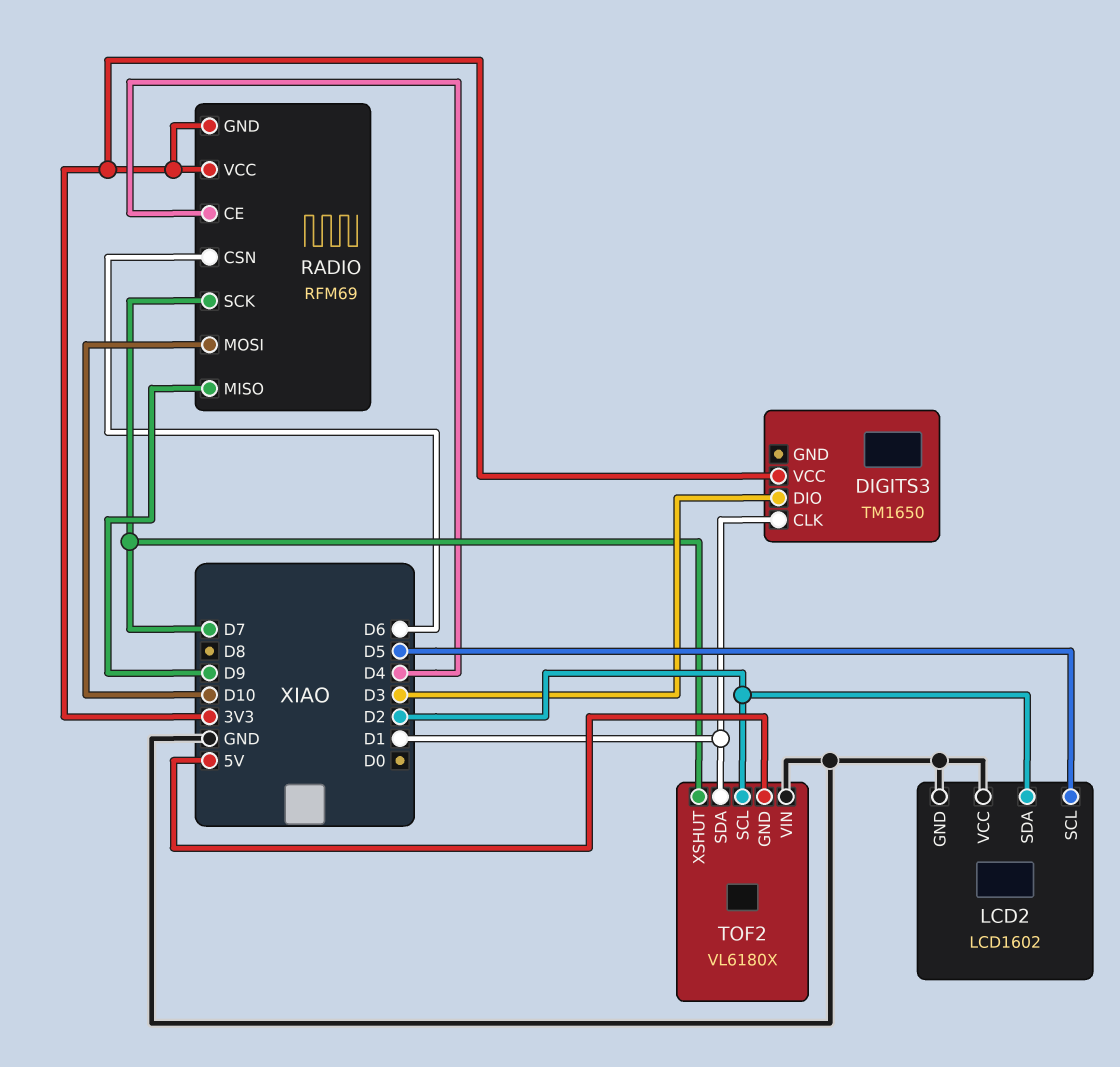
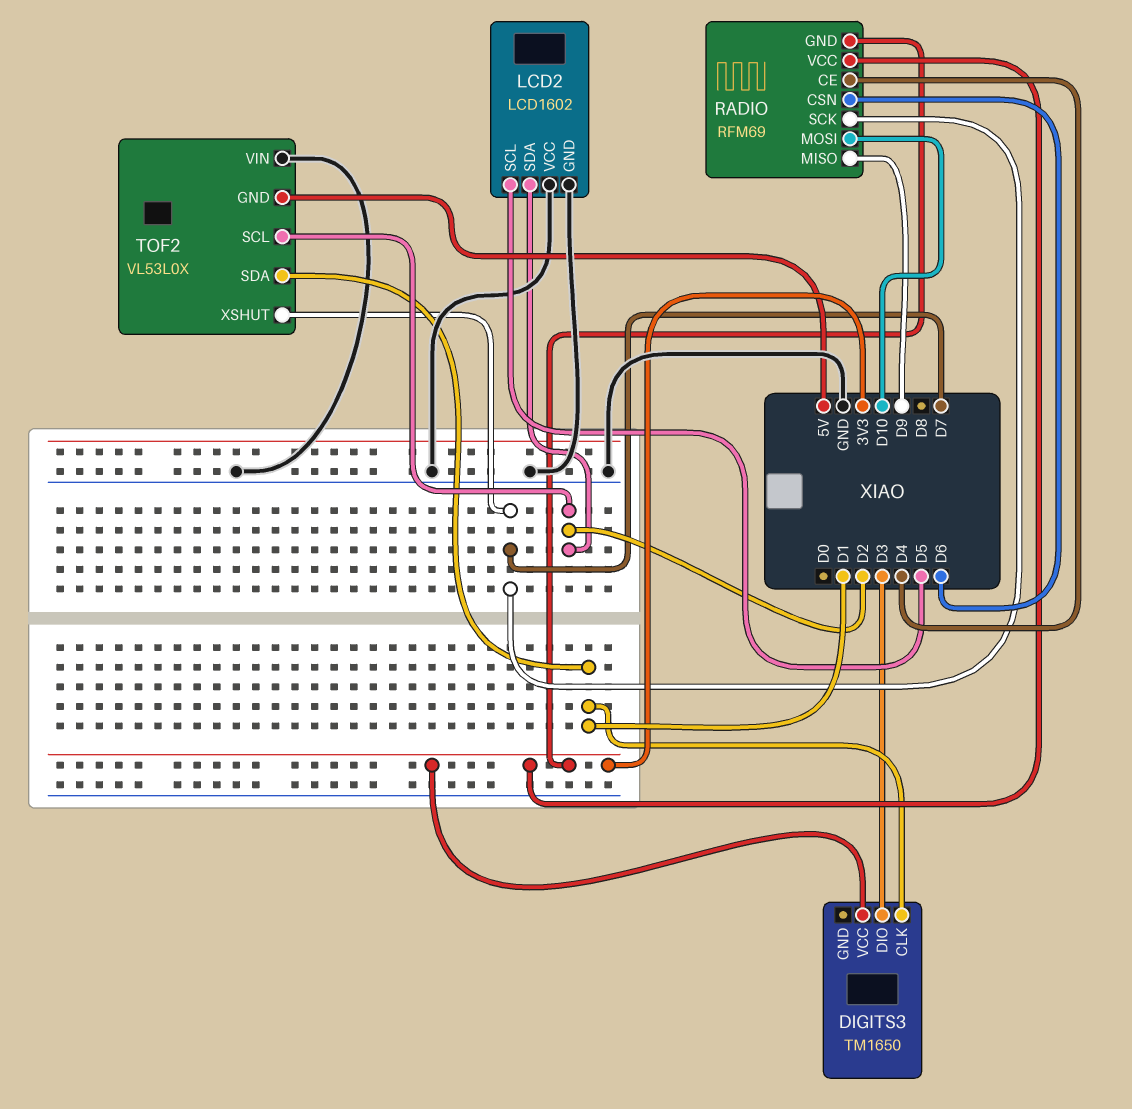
TOF2: VL6180X -> VL53L0X

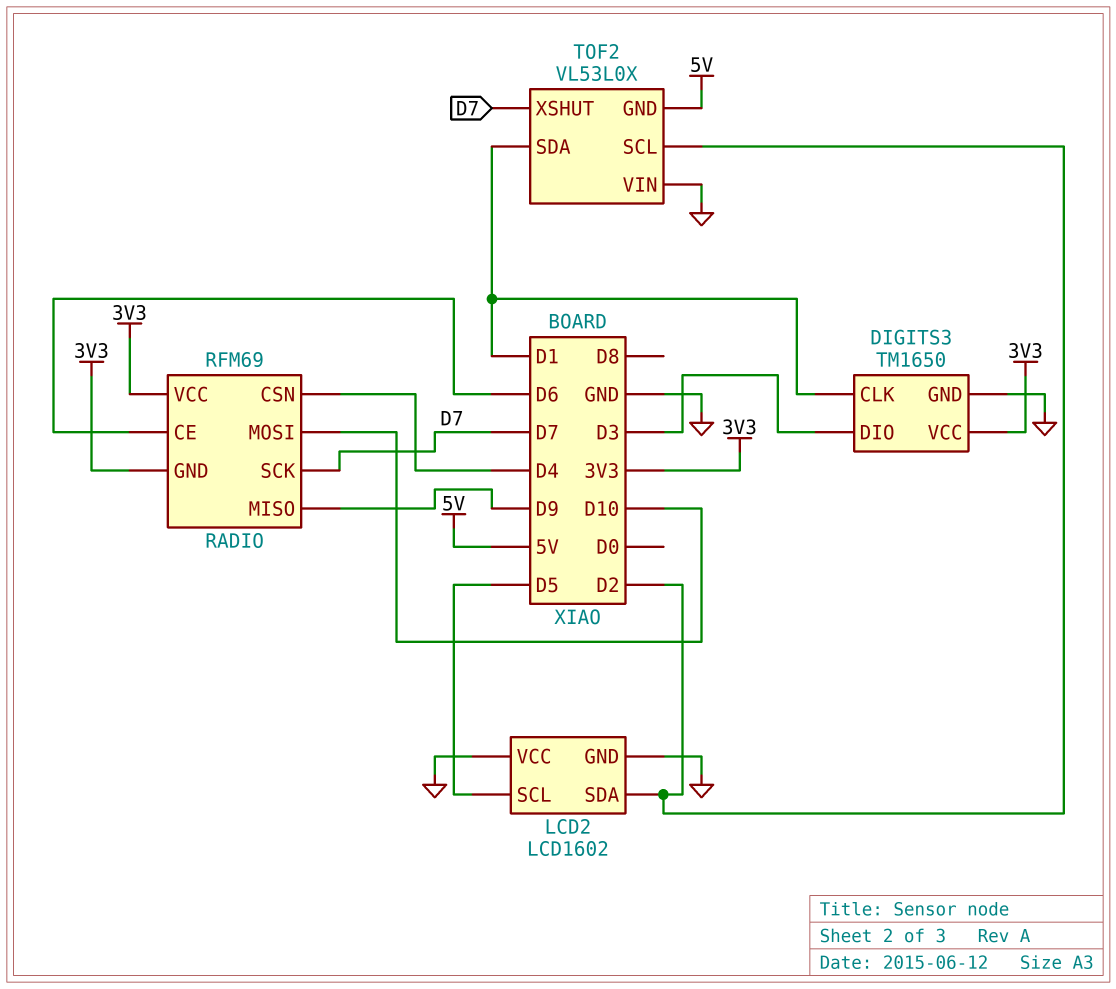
DIGITS3 pin GND: none -> GND
RADIO pin CE: D4 -> D6
RADIO pin CSN: D6 -> D4

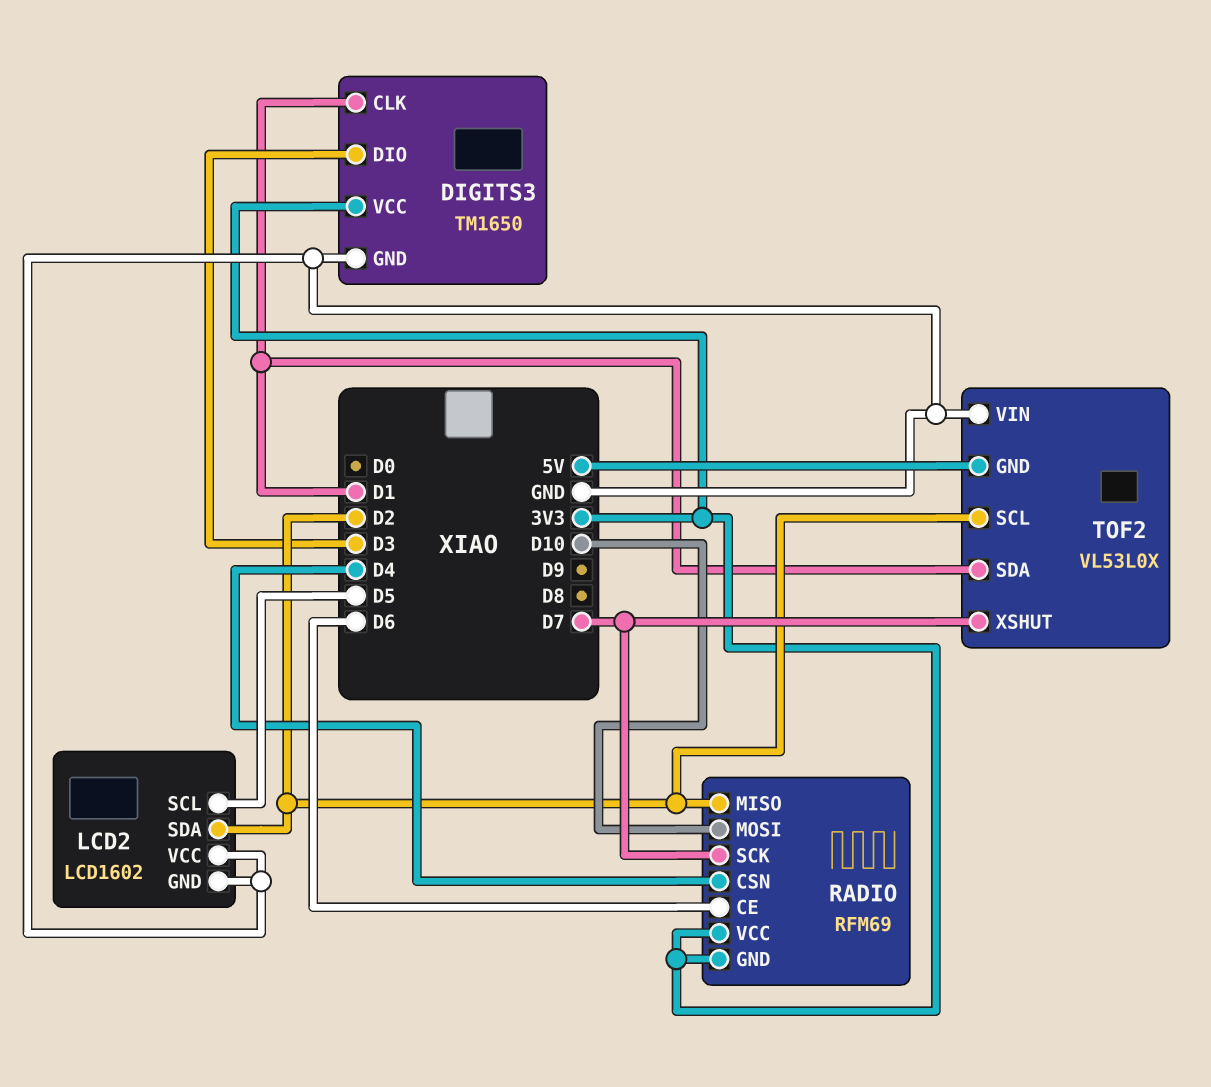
RADIO pin MISO: D9 -> D2

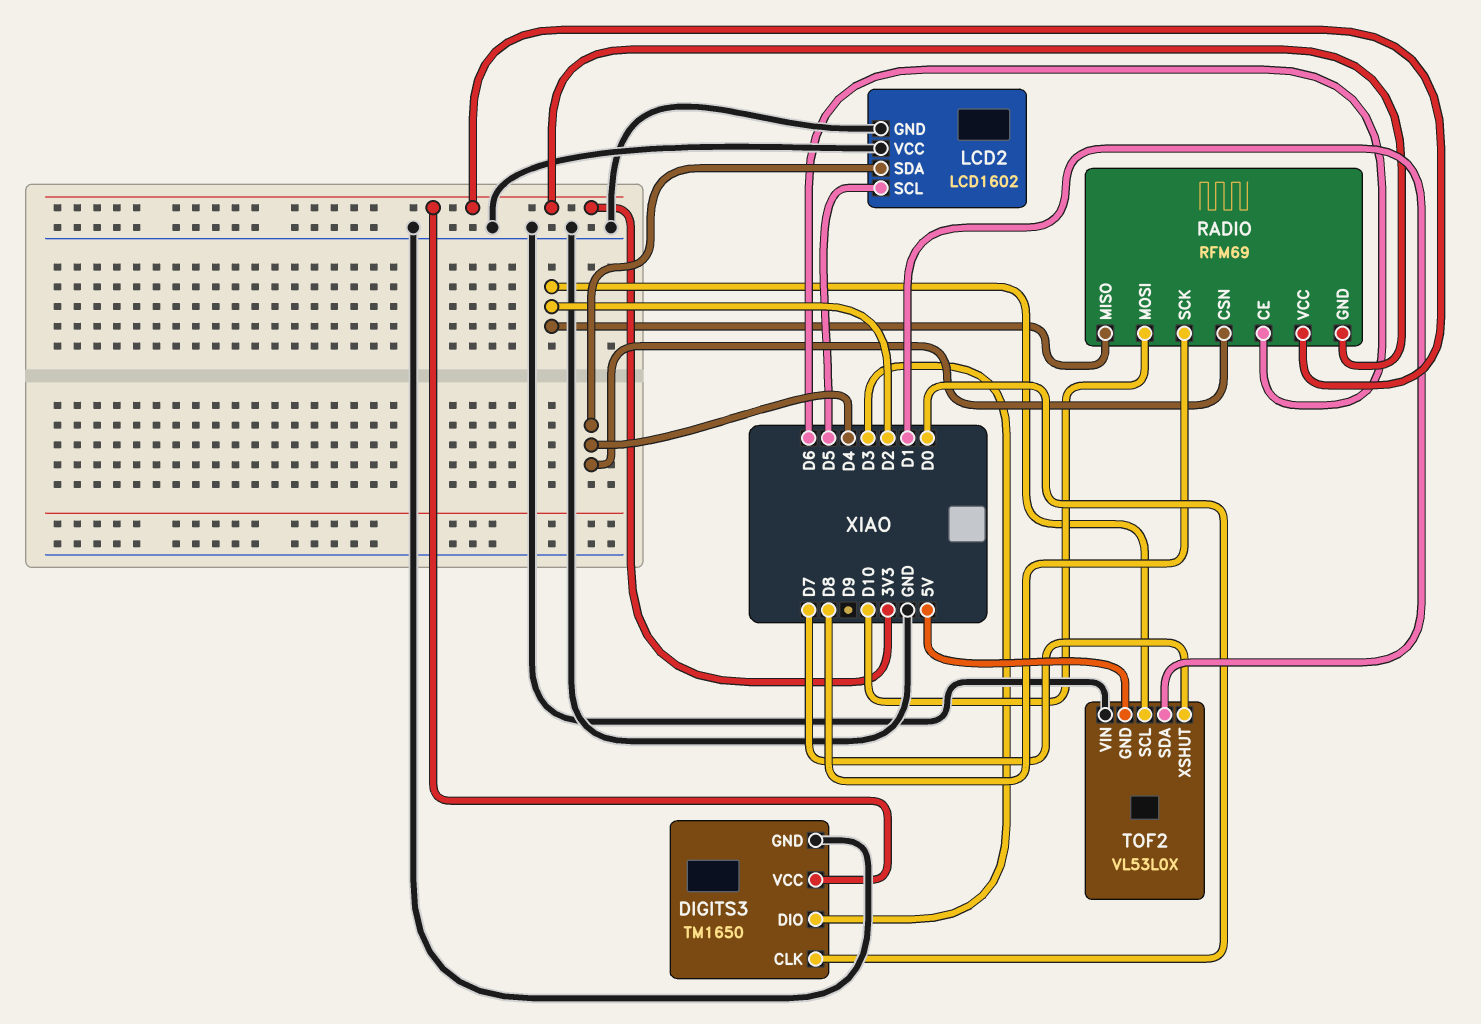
DIGITS3 pin CLK: D1 -> D0
LCD2 pin SDA: D2 -> D4
RADIO pin SCK: D7 -> D8

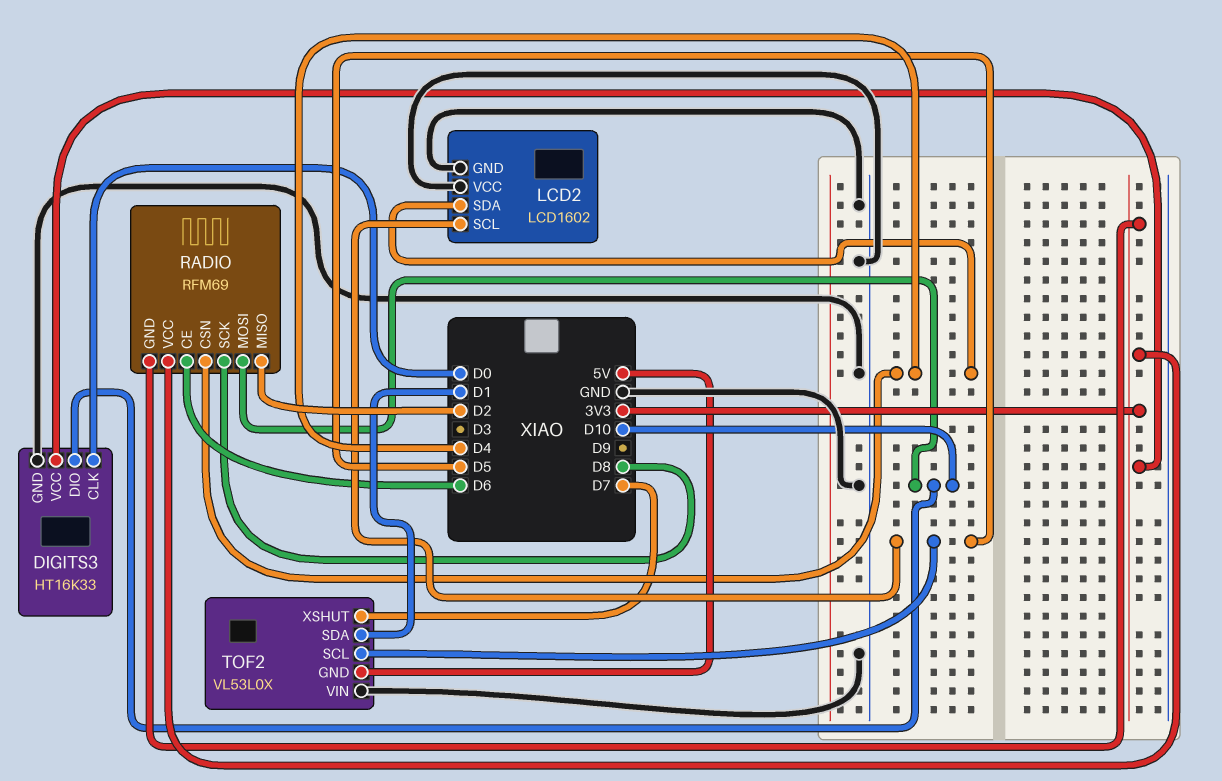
DIGITS3: TM1650 -> HT16K33
DIGITS3 pin DIO: D3 -> D10
TOF2 pin SCL: D2 -> D5

